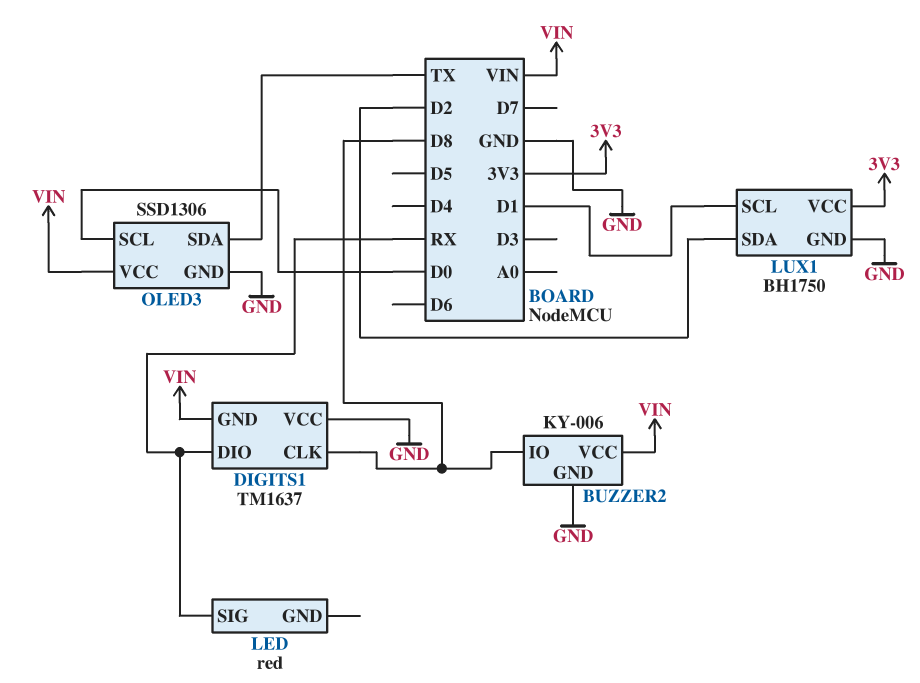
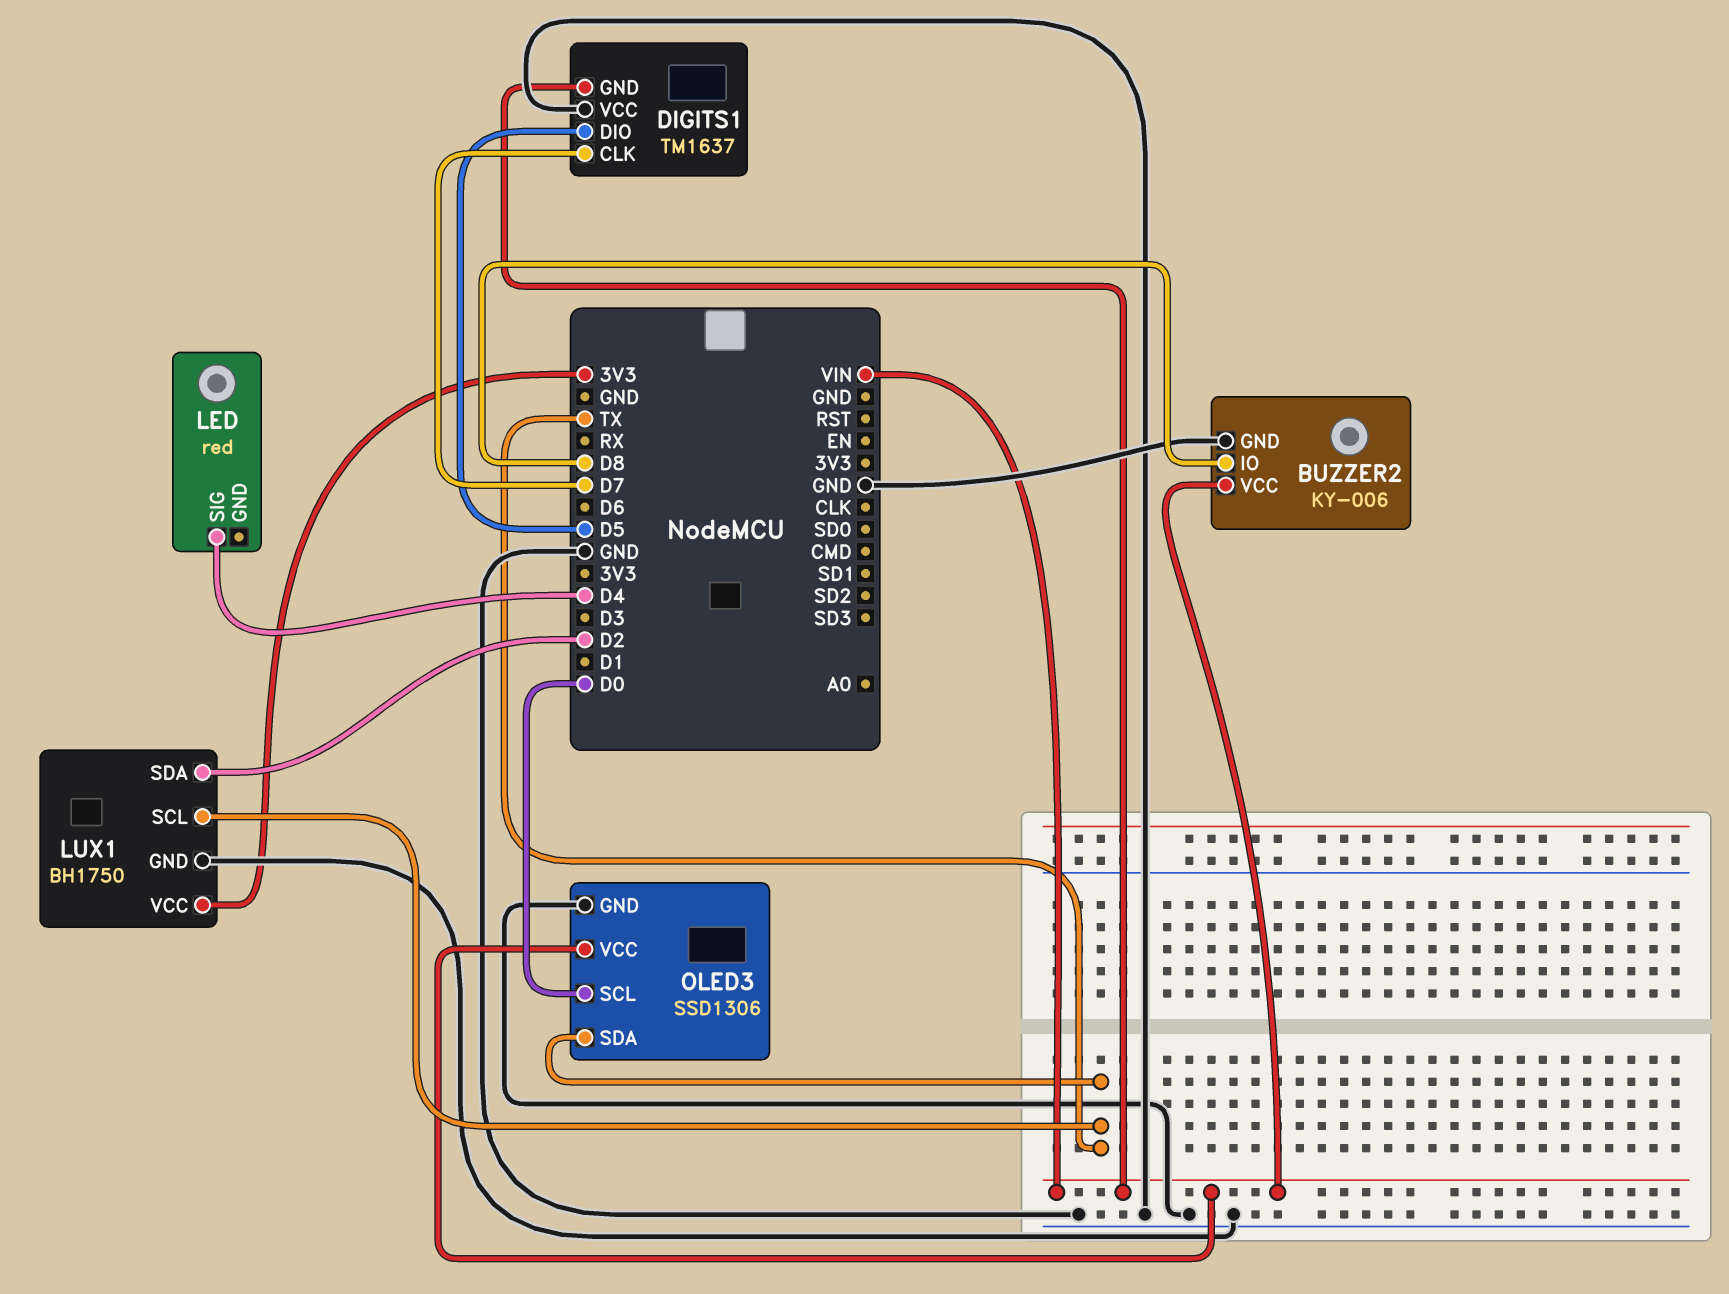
DIGITS1 pin CLK: D8 -> D7
DIGITS1 pin DIO: RX -> D5
LED pin SIG: RX -> D4
LUX1 pin SCL: D1 -> TX

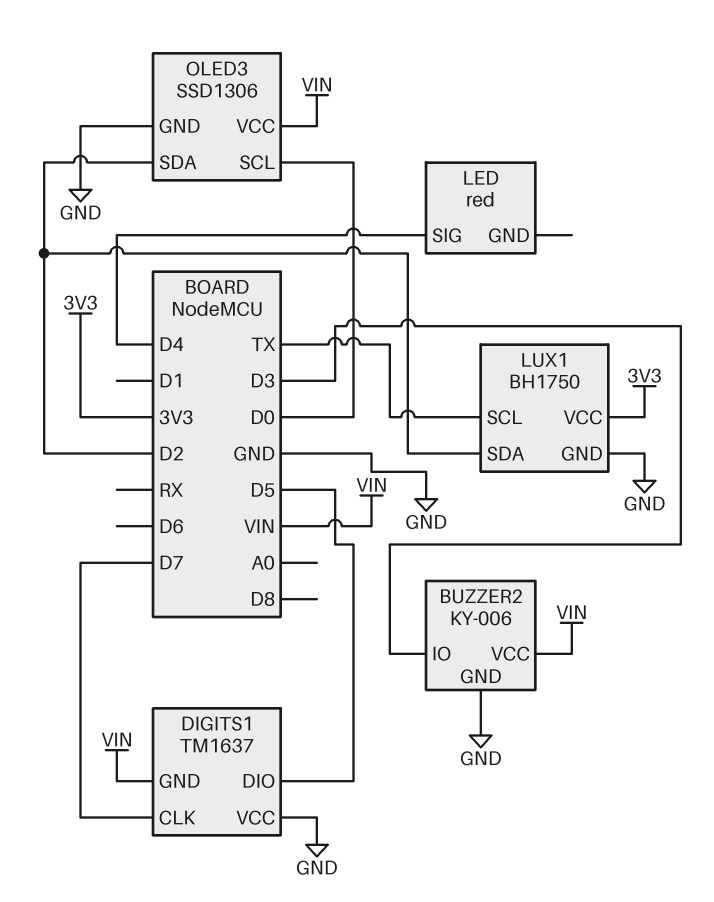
BUZZER2 pin IO: D8 -> D3
OLED3 pin SDA: TX -> D2

